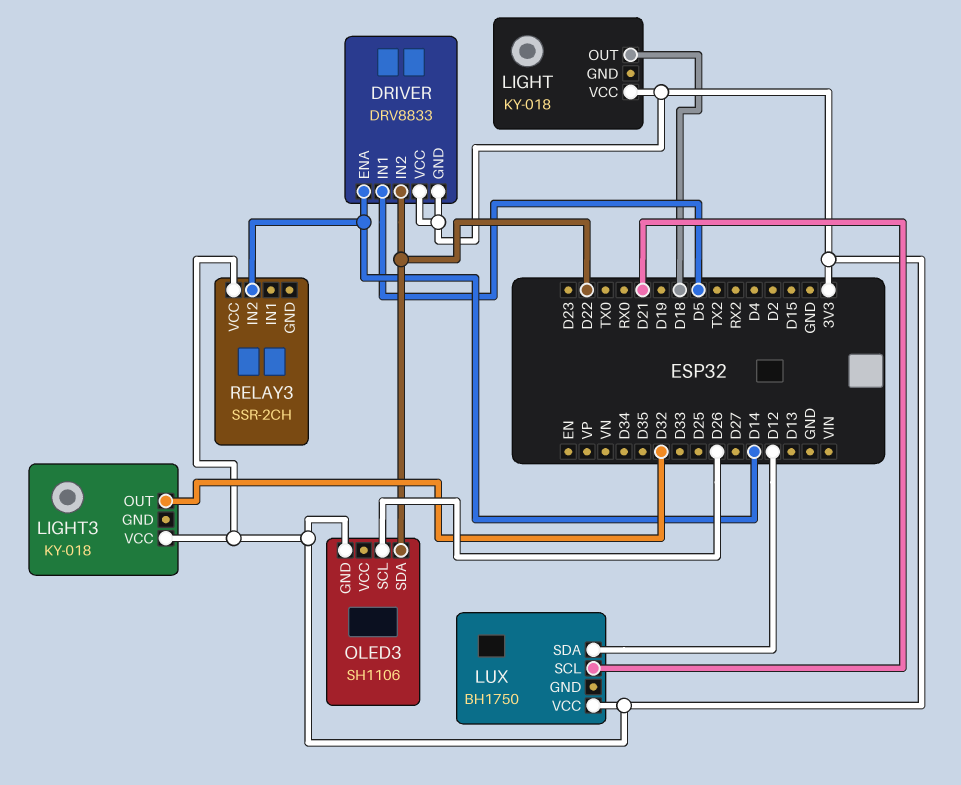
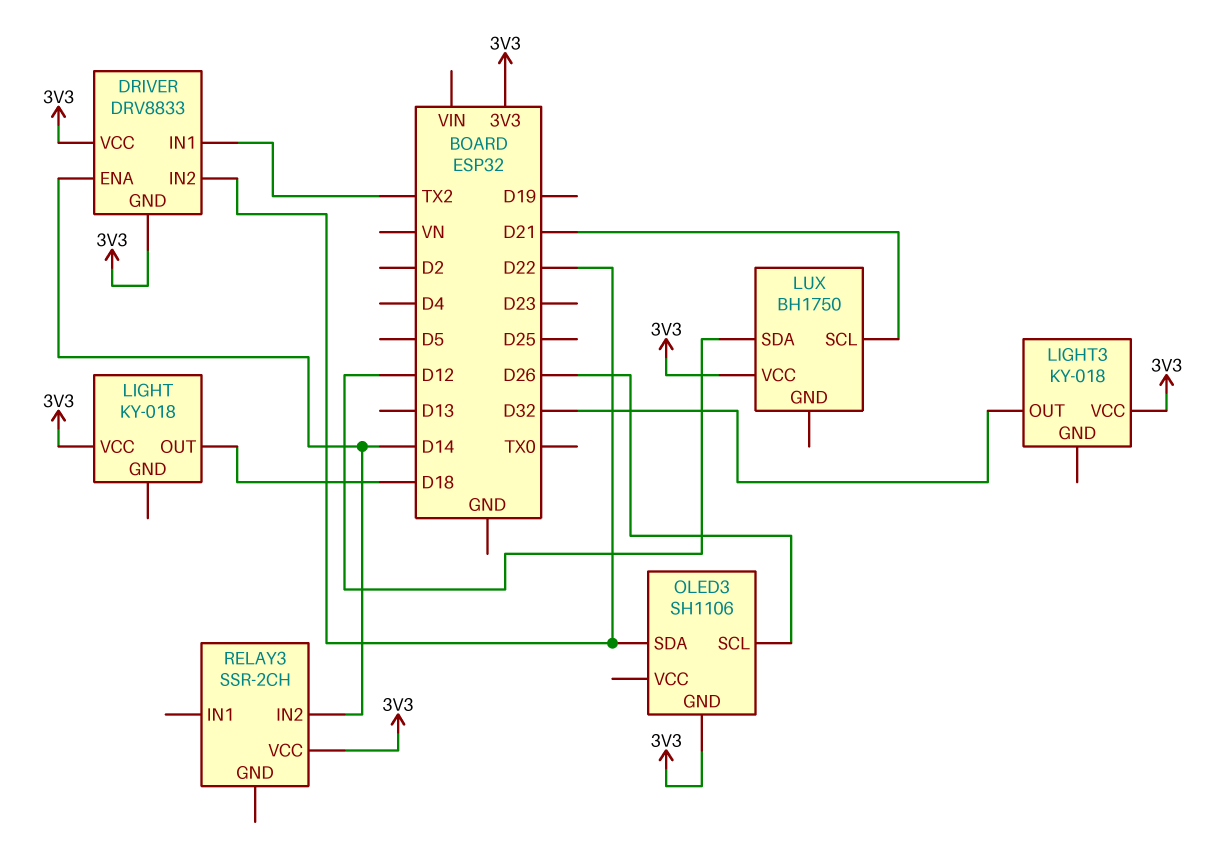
DRIVER pin IN1: D5 -> TX2

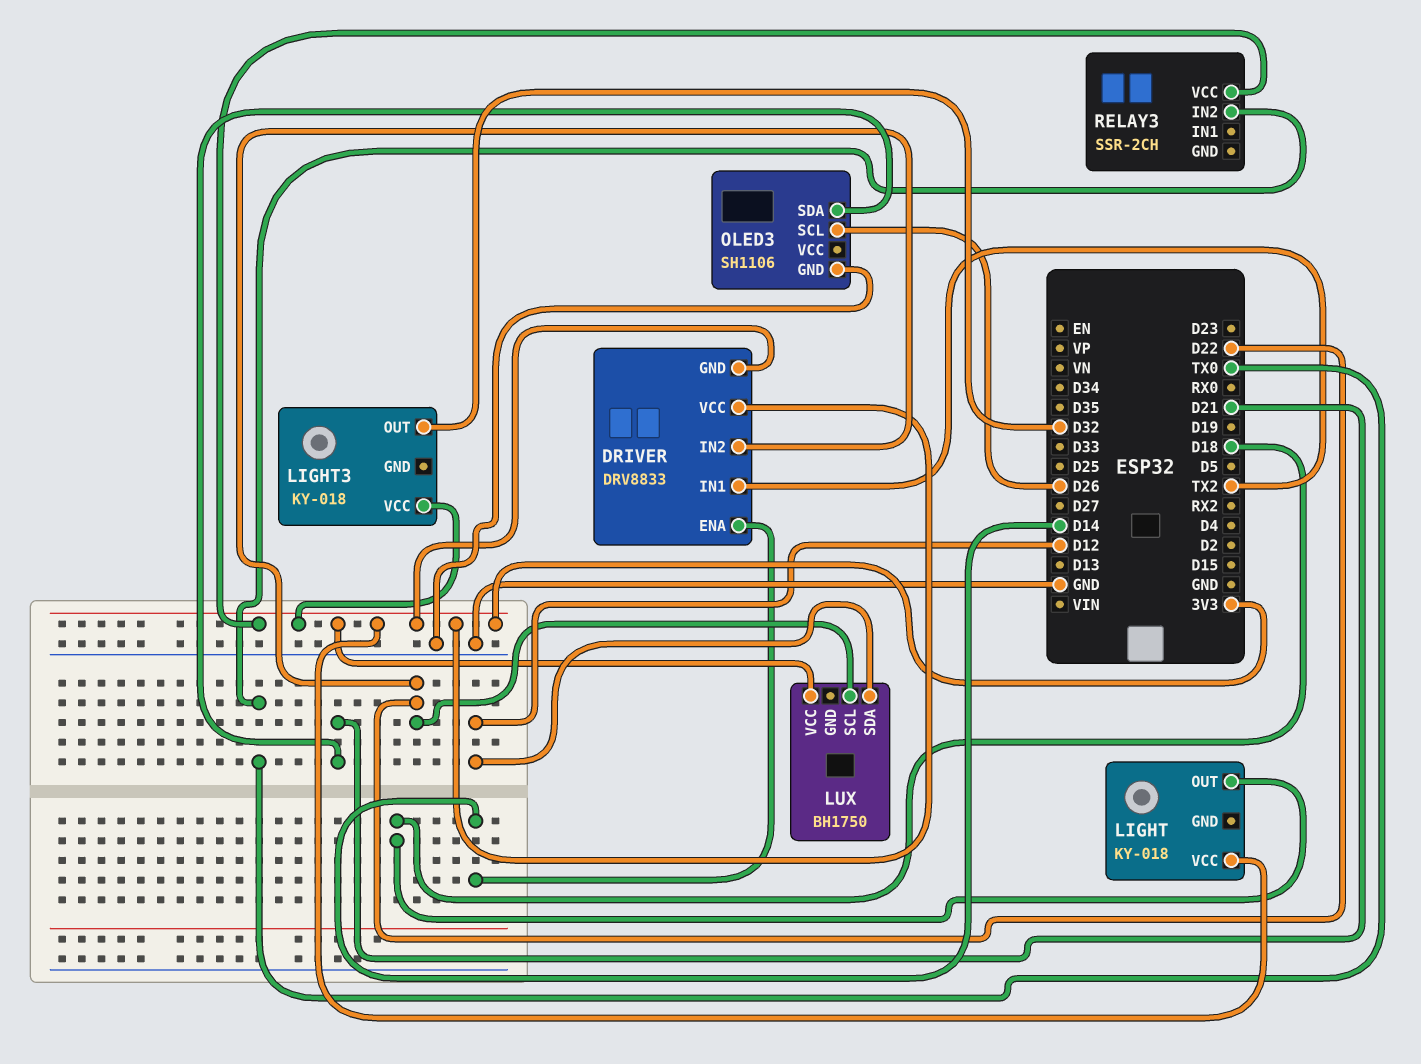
LUX pin SCL: D21 -> D22
OLED3 pin GND: 3V3 -> GND
OLED3 pin SDA: D22 -> D21
RELAY3 pin IN2: D14 -> TX0

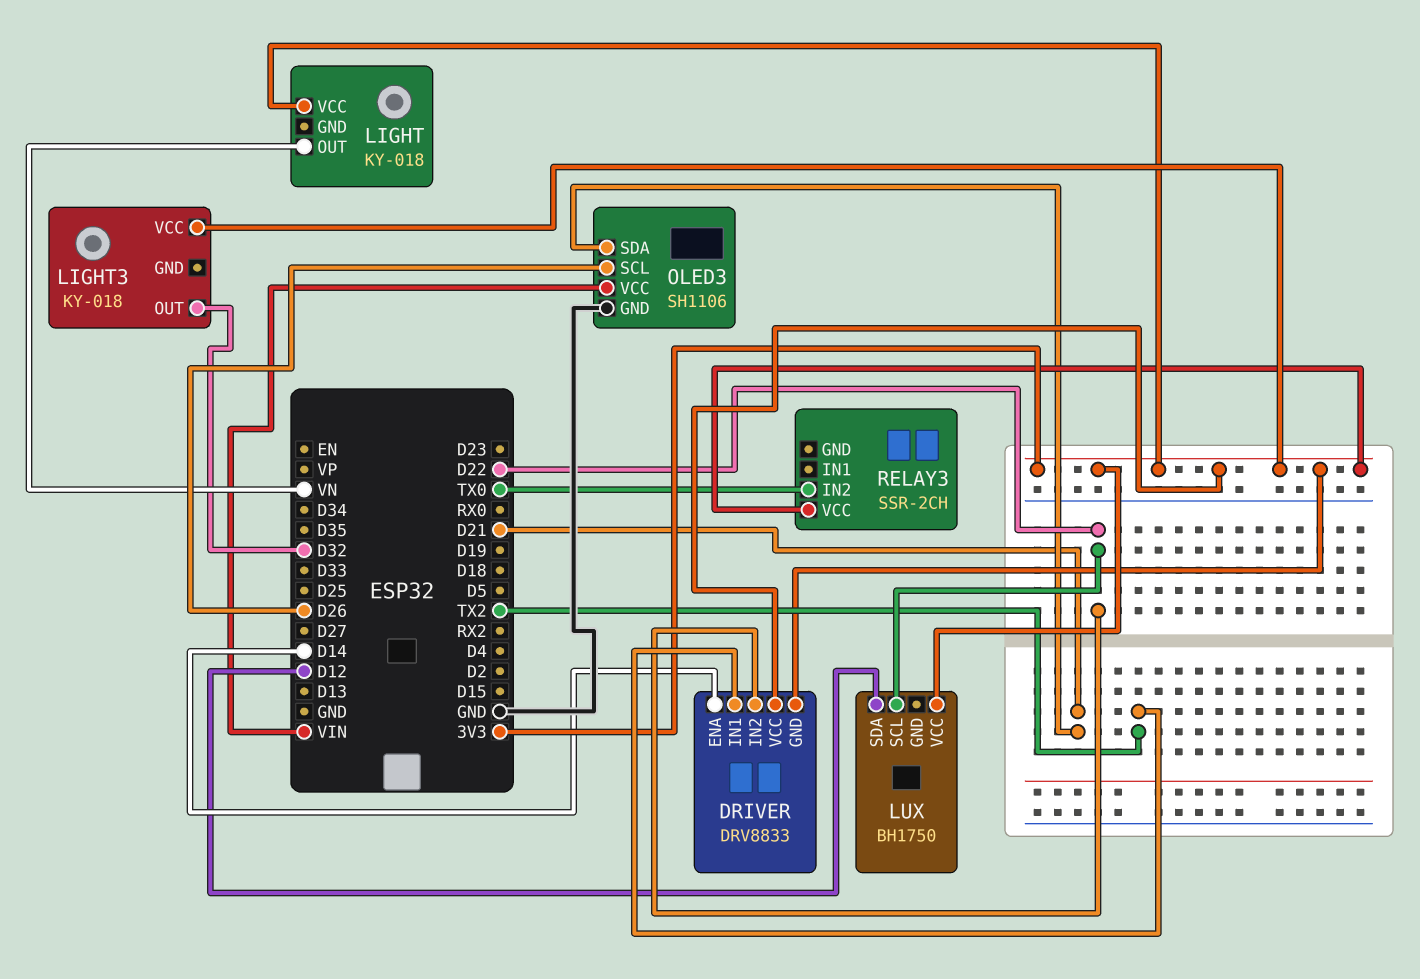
LIGHT pin OUT: D18 -> VN
OLED3 pin VCC: none -> VIN

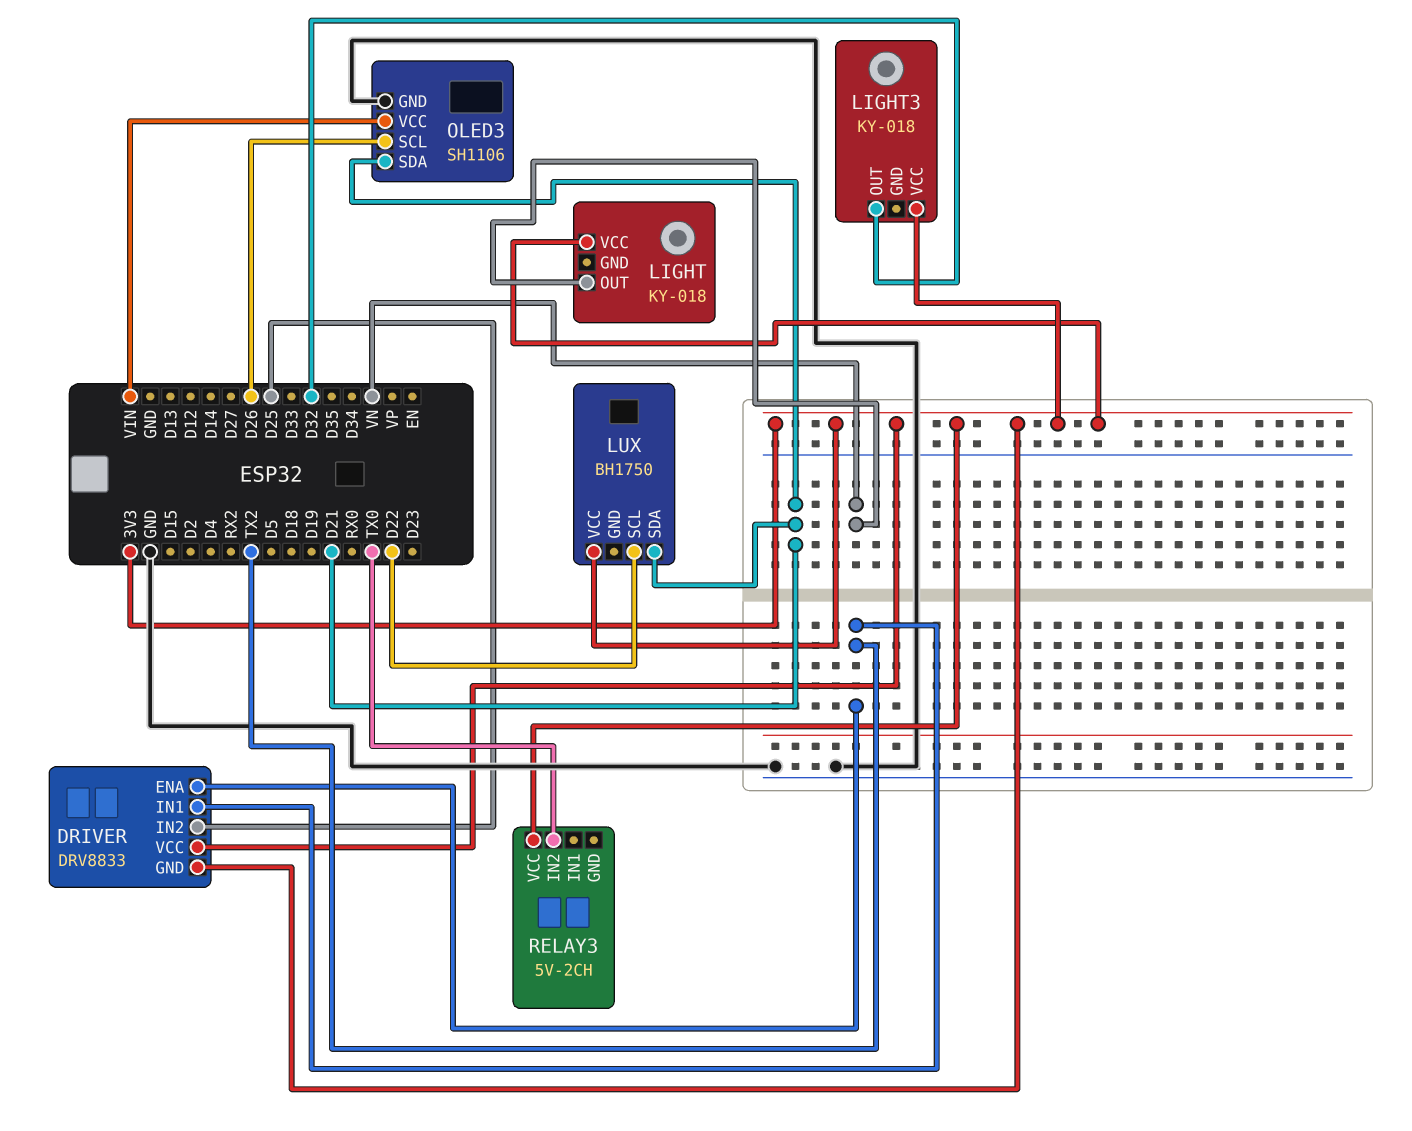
DRIVER pin ENA: D14 -> TX2
DRIVER pin IN2: D22 -> D25
LUX pin SDA: D12 -> D21
RELAY3: SSR-2CH -> 5V-2CH

